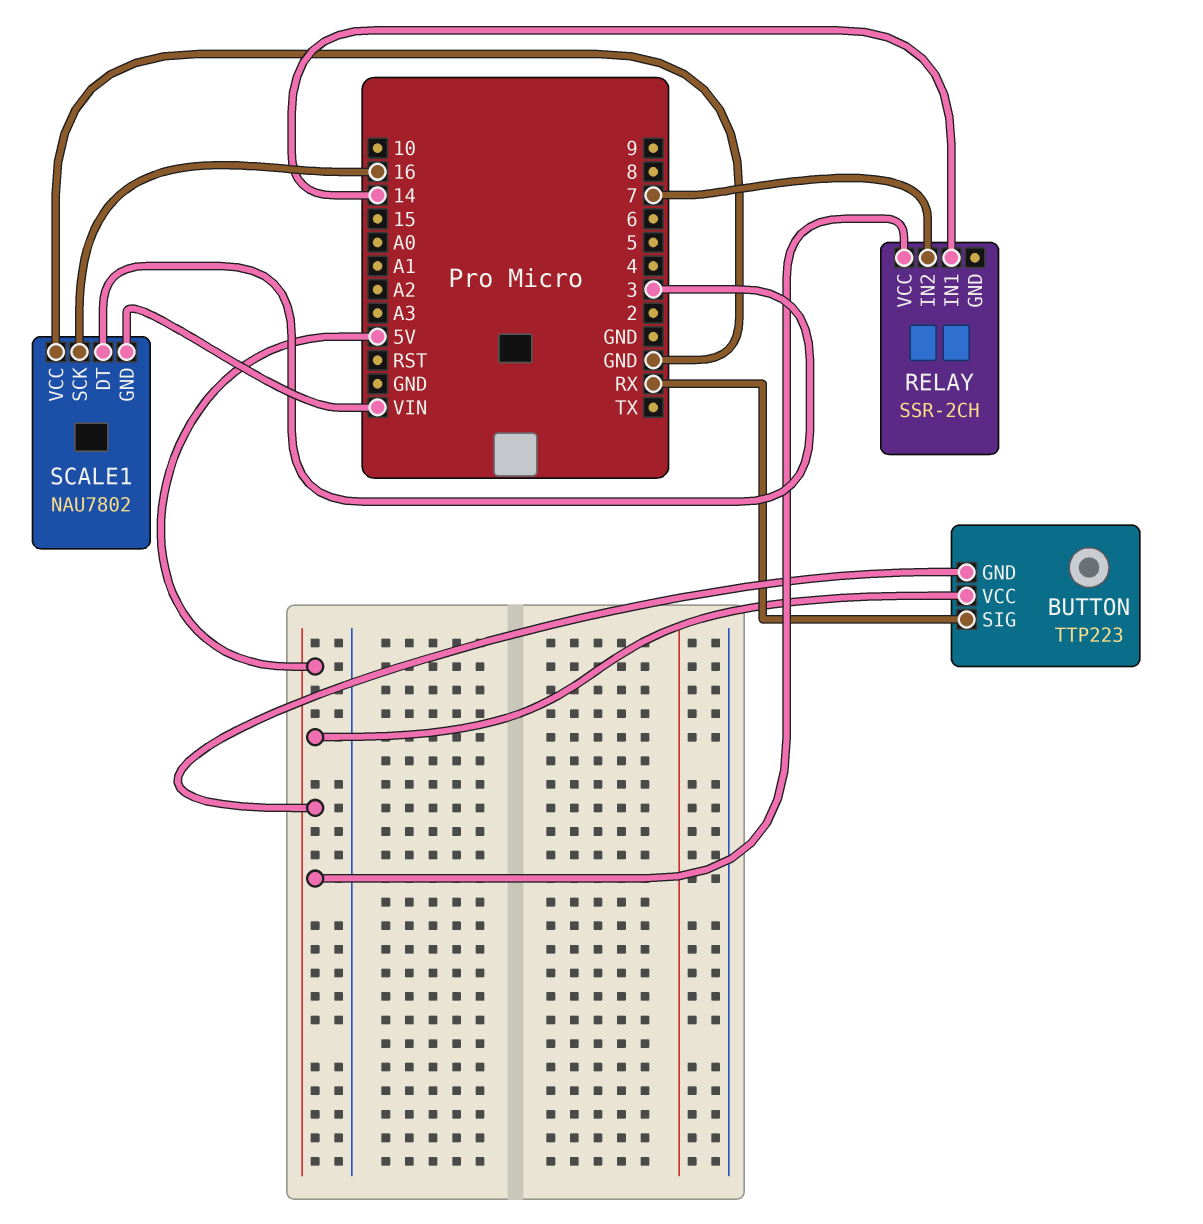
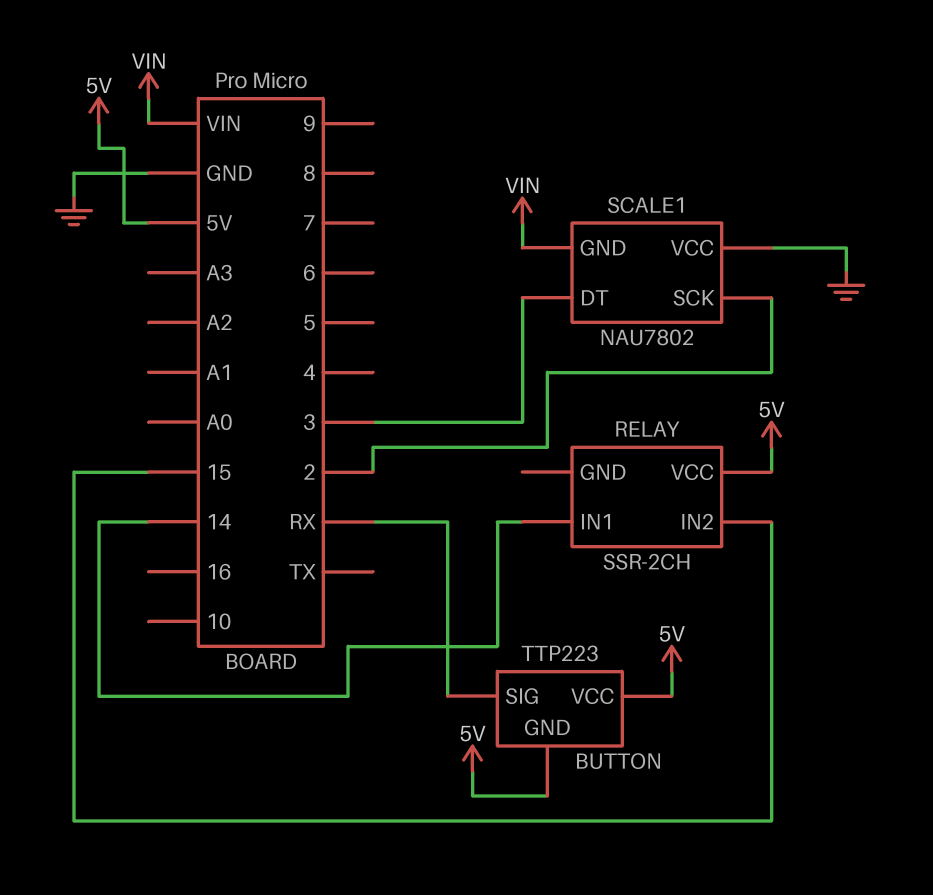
RELAY pin IN2: 7 -> 15
SCALE1 pin SCK: 16 -> 2

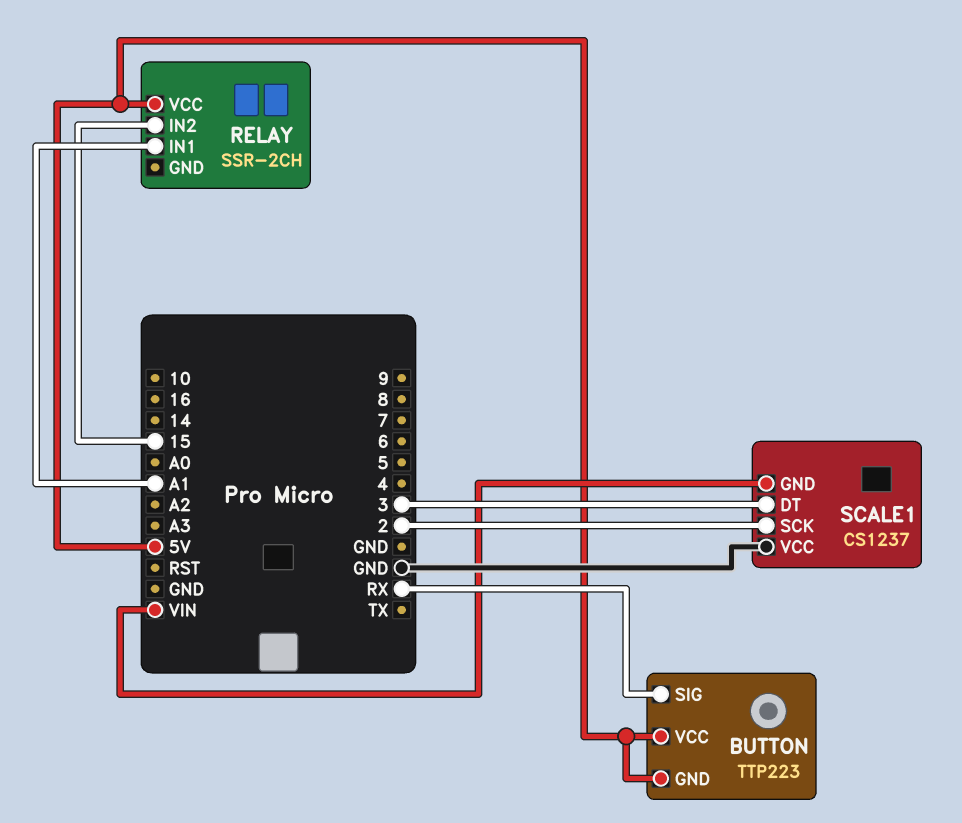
RELAY pin IN1: 14 -> A1
SCALE1: NAU7802 -> CS1237

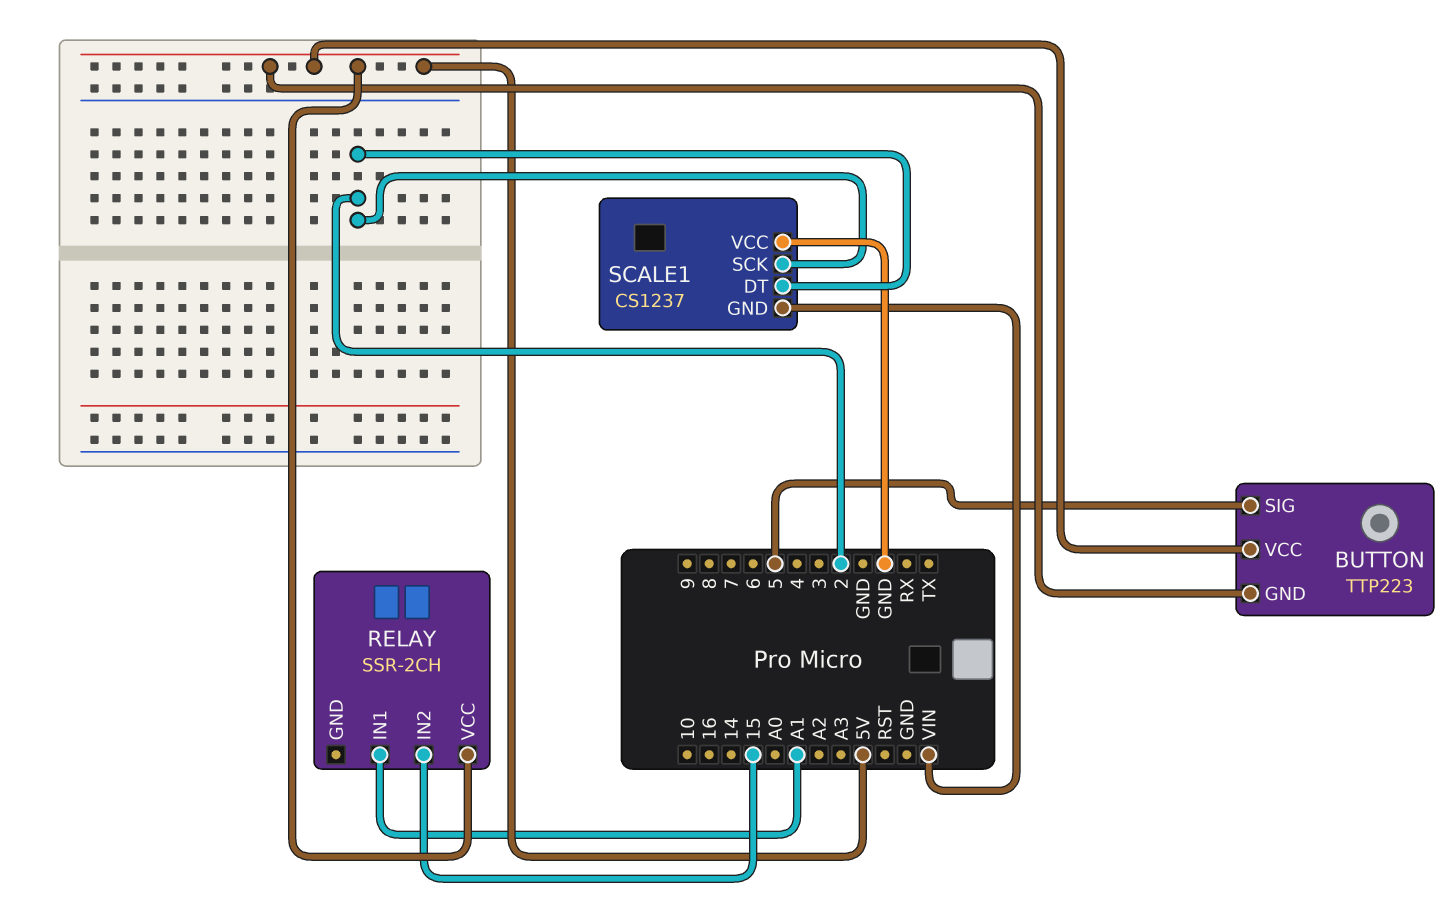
BUTTON pin SIG: RX -> 5
SCALE1 pin DT: 3 -> 2

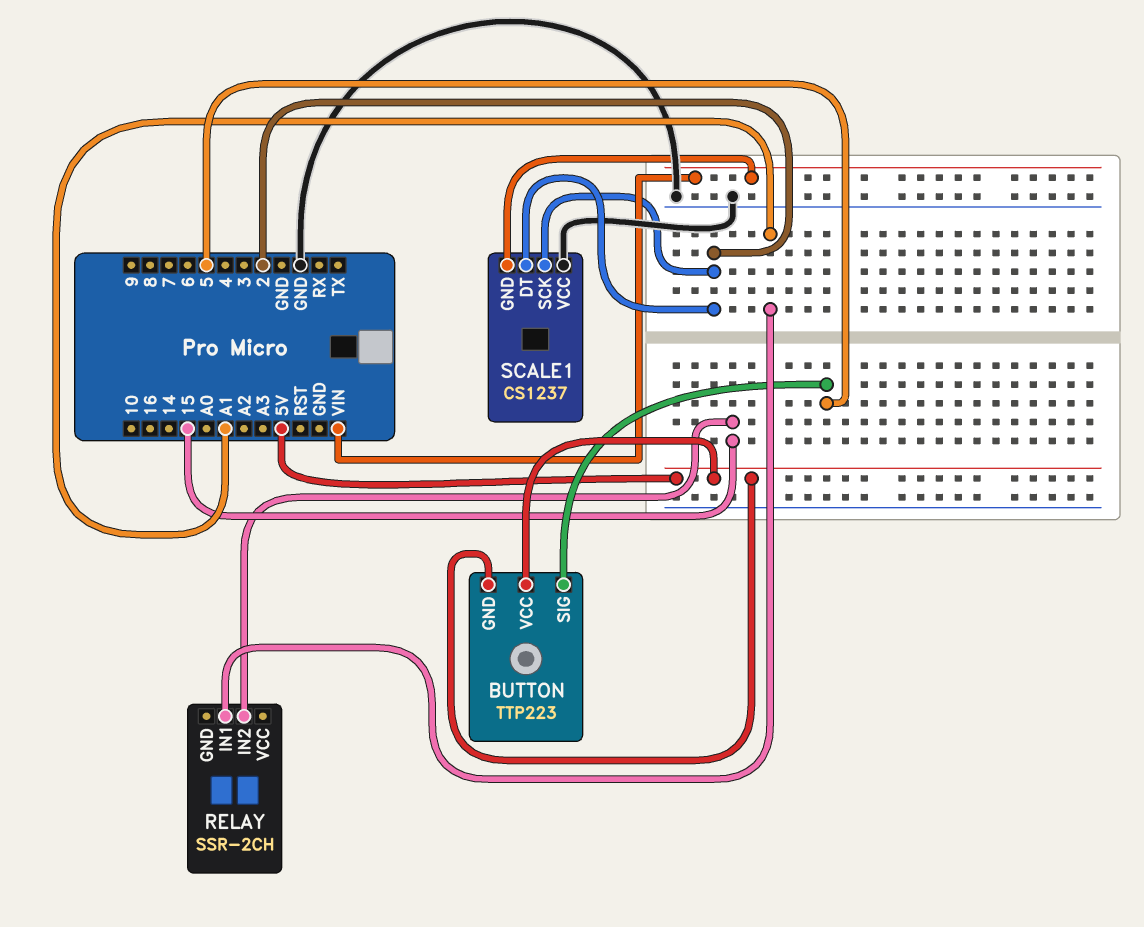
RELAY pin VCC: 5V -> none

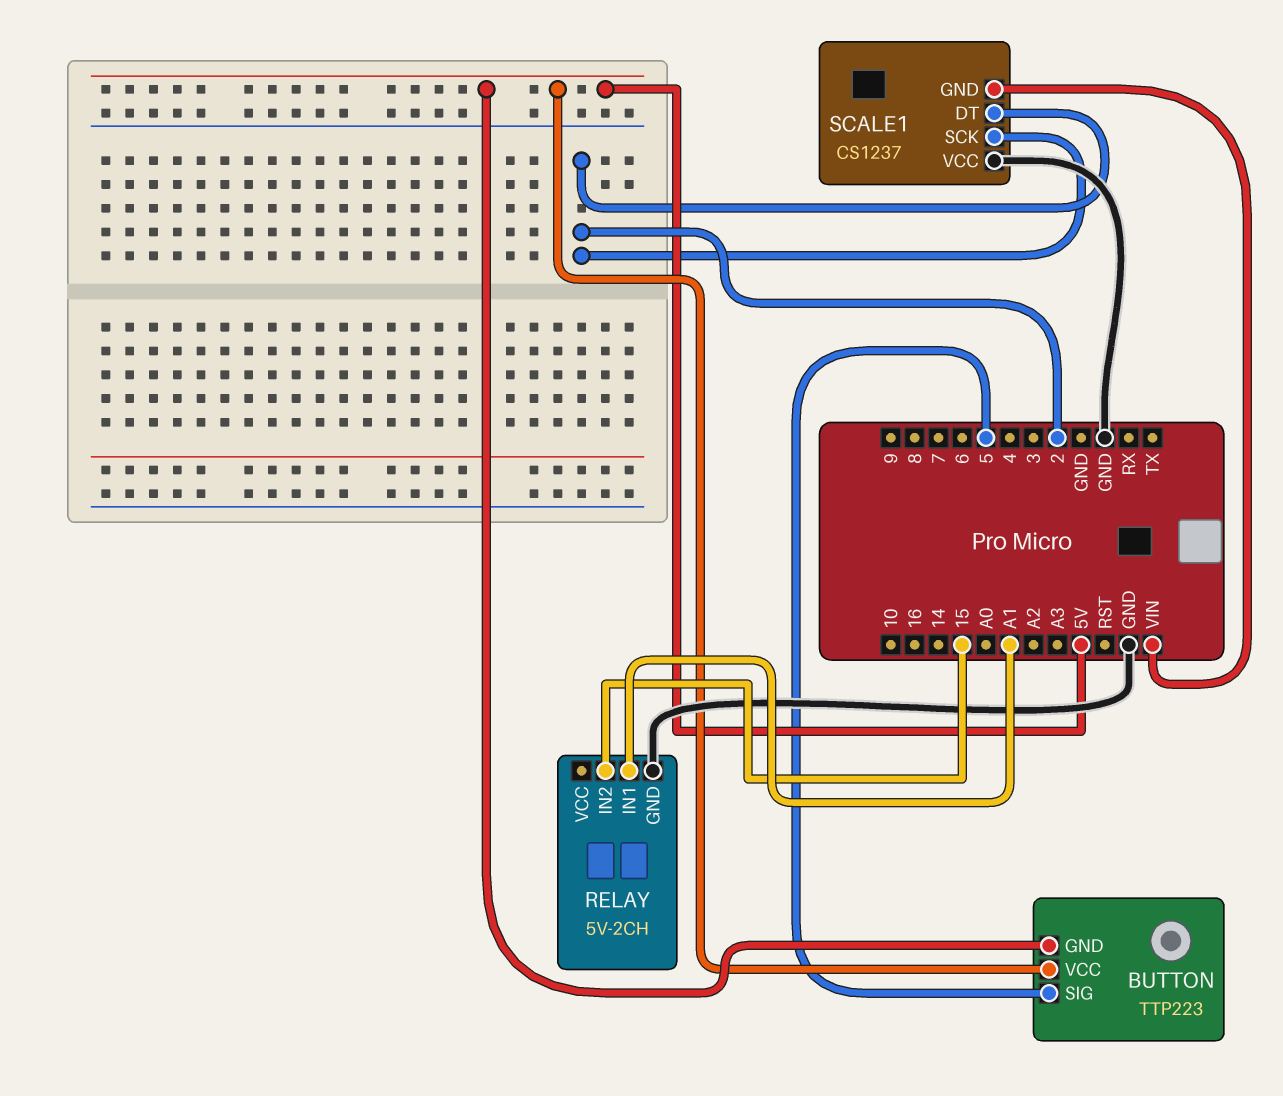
RELAY: SSR-2CH -> 5V-2CH
RELAY pin GND: none -> GND

